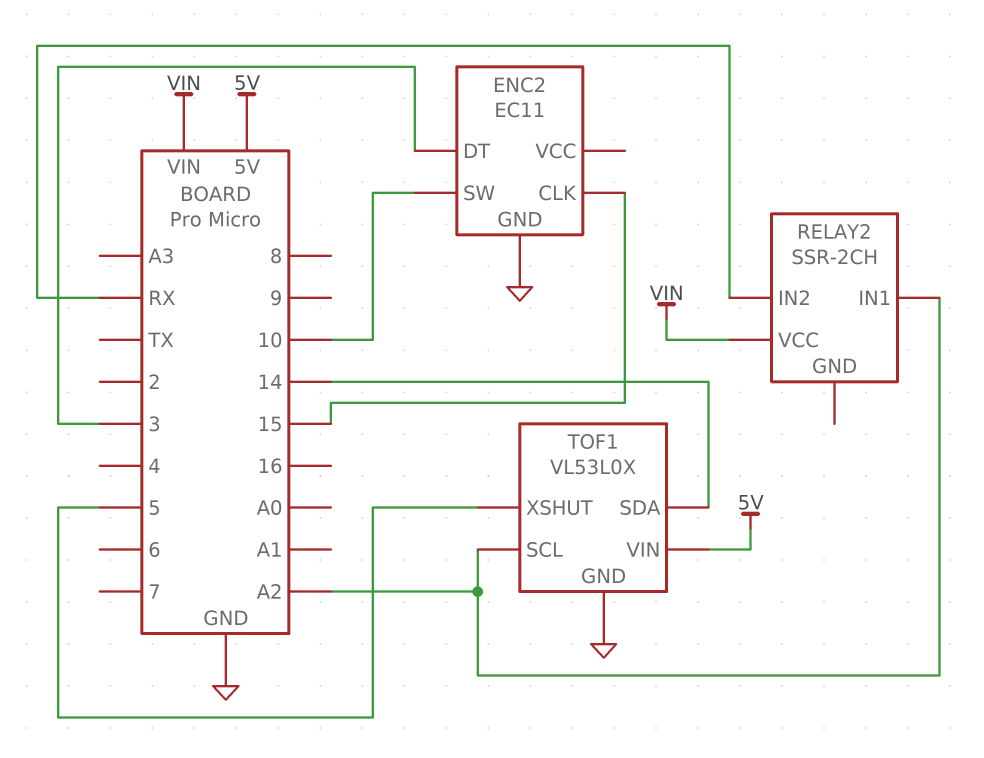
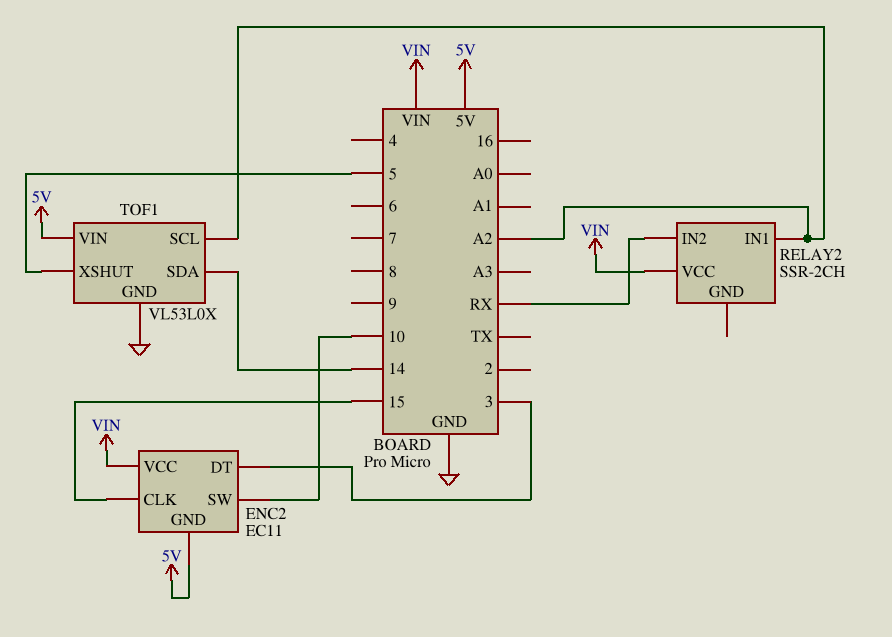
ENC2 pin GND: GND -> 5V
ENC2 pin VCC: none -> VIN

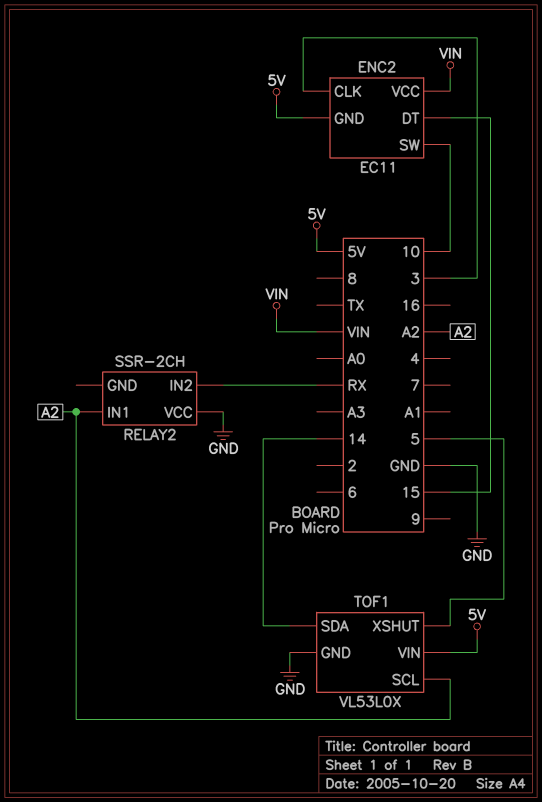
ENC2 pin CLK: 15 -> 3
ENC2 pin DT: 3 -> 15
RELAY2 pin VCC: VIN -> GND

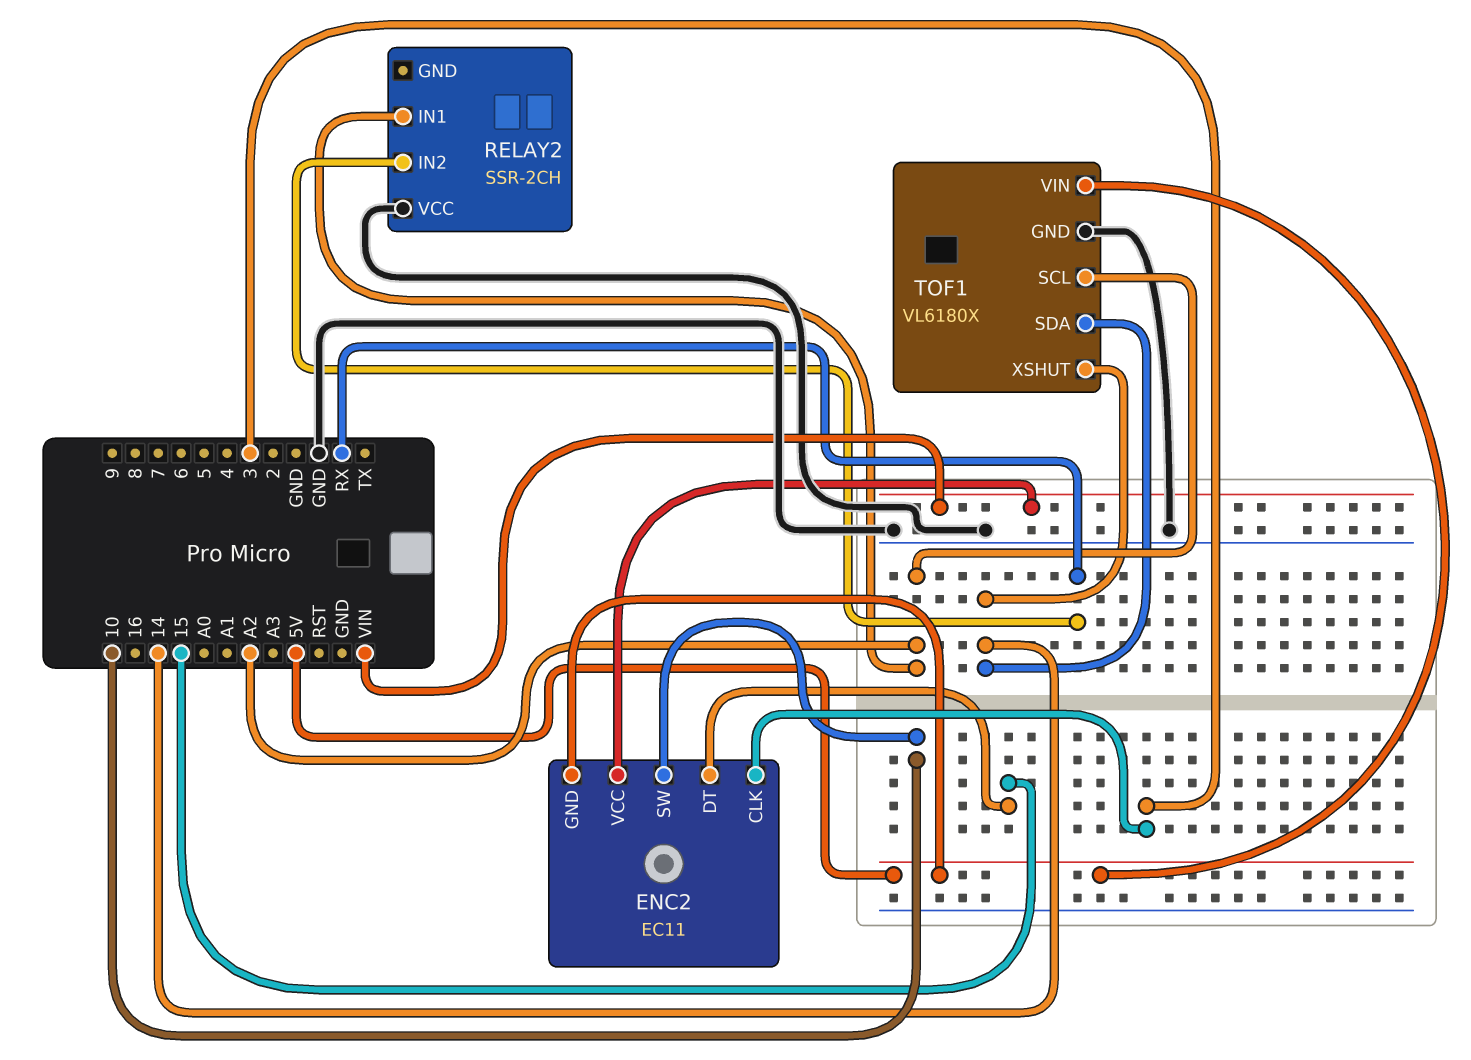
TOF1: VL53L0X -> VL6180X
TOF1 pin XSHUT: 5 -> 14

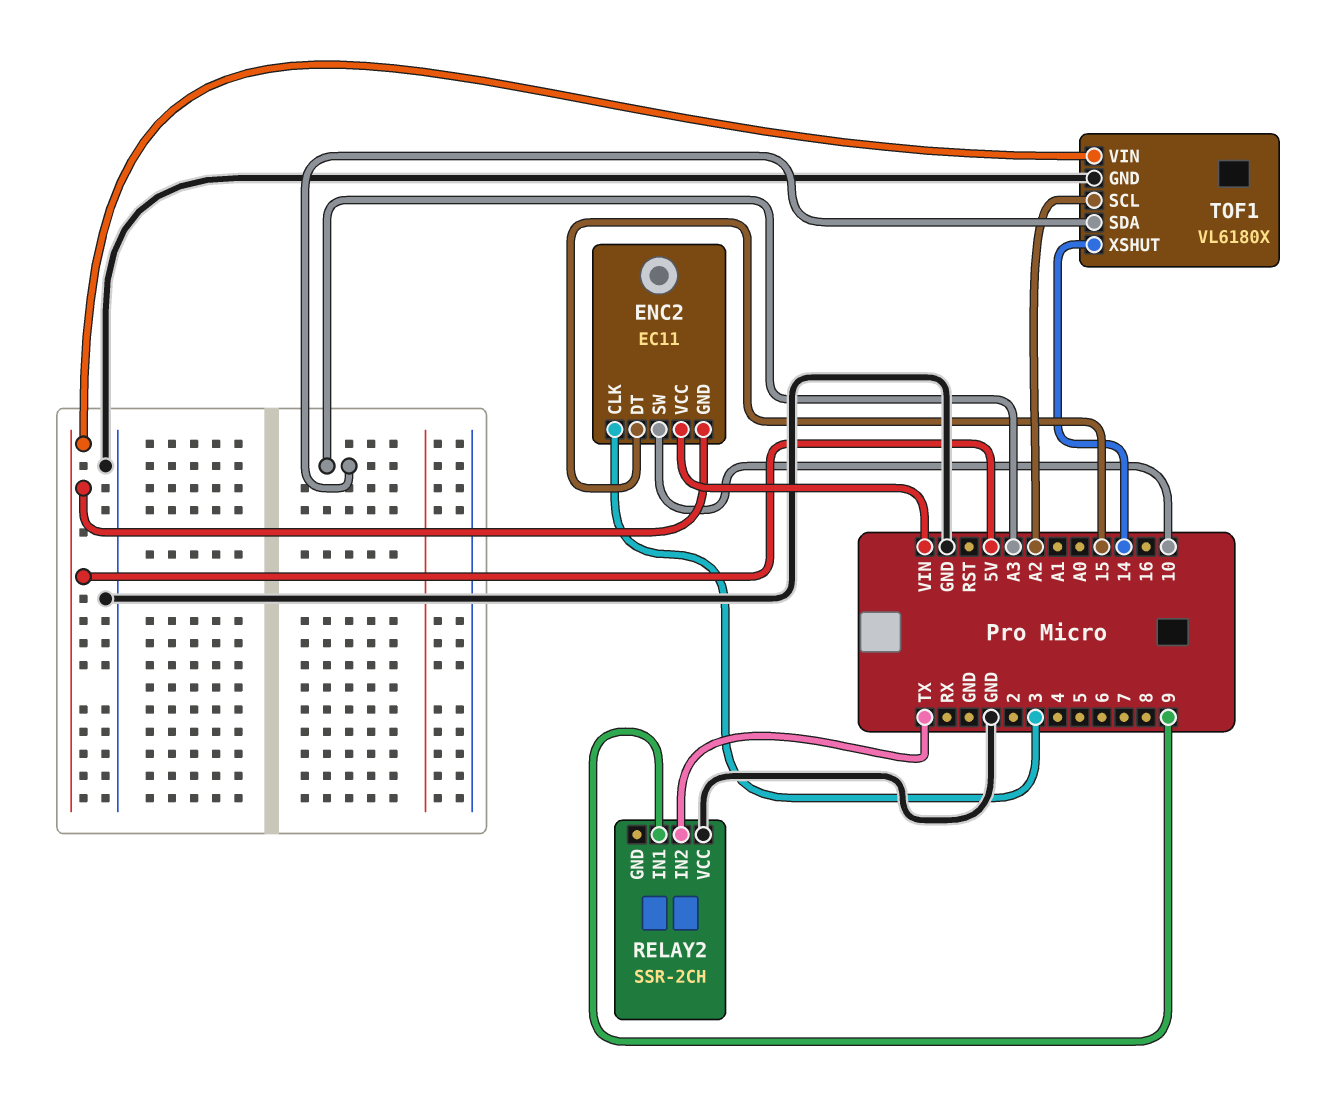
RELAY2 pin IN1: A2 -> 9
RELAY2 pin IN2: RX -> TX
TOF1 pin SDA: 14 -> A3

